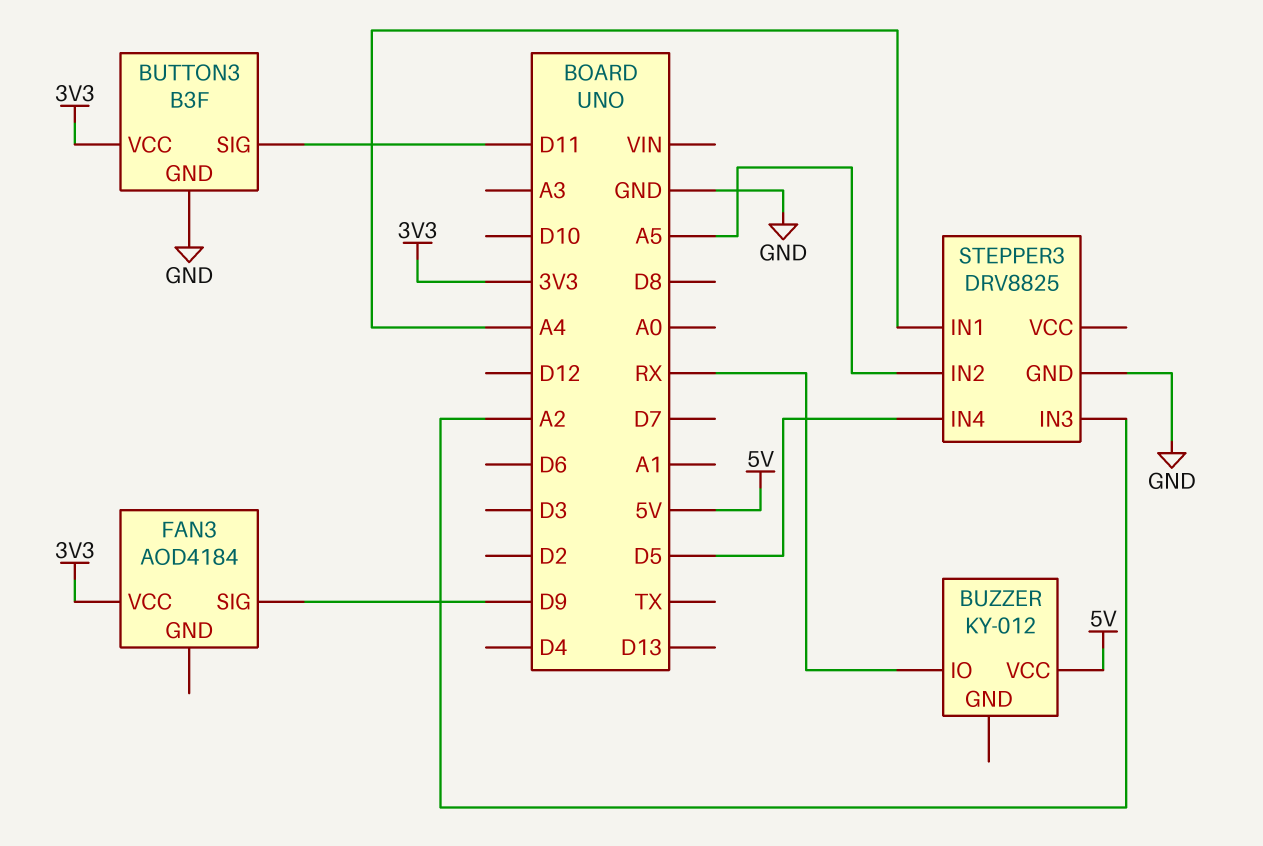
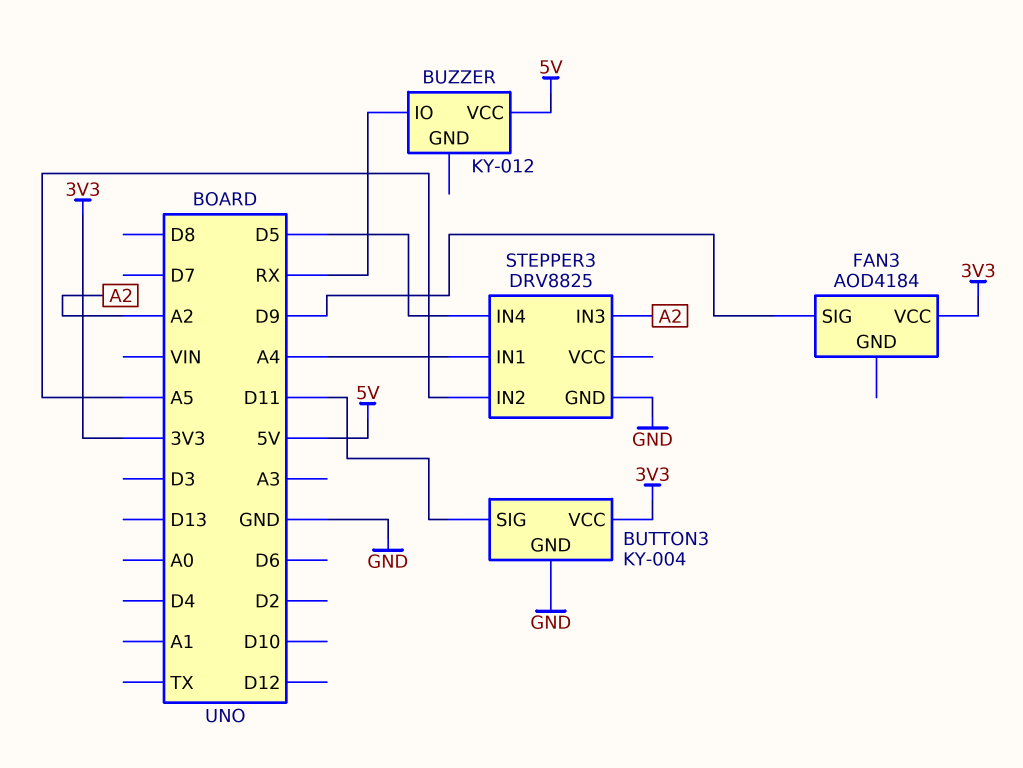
BUTTON3: B3F -> KY-004

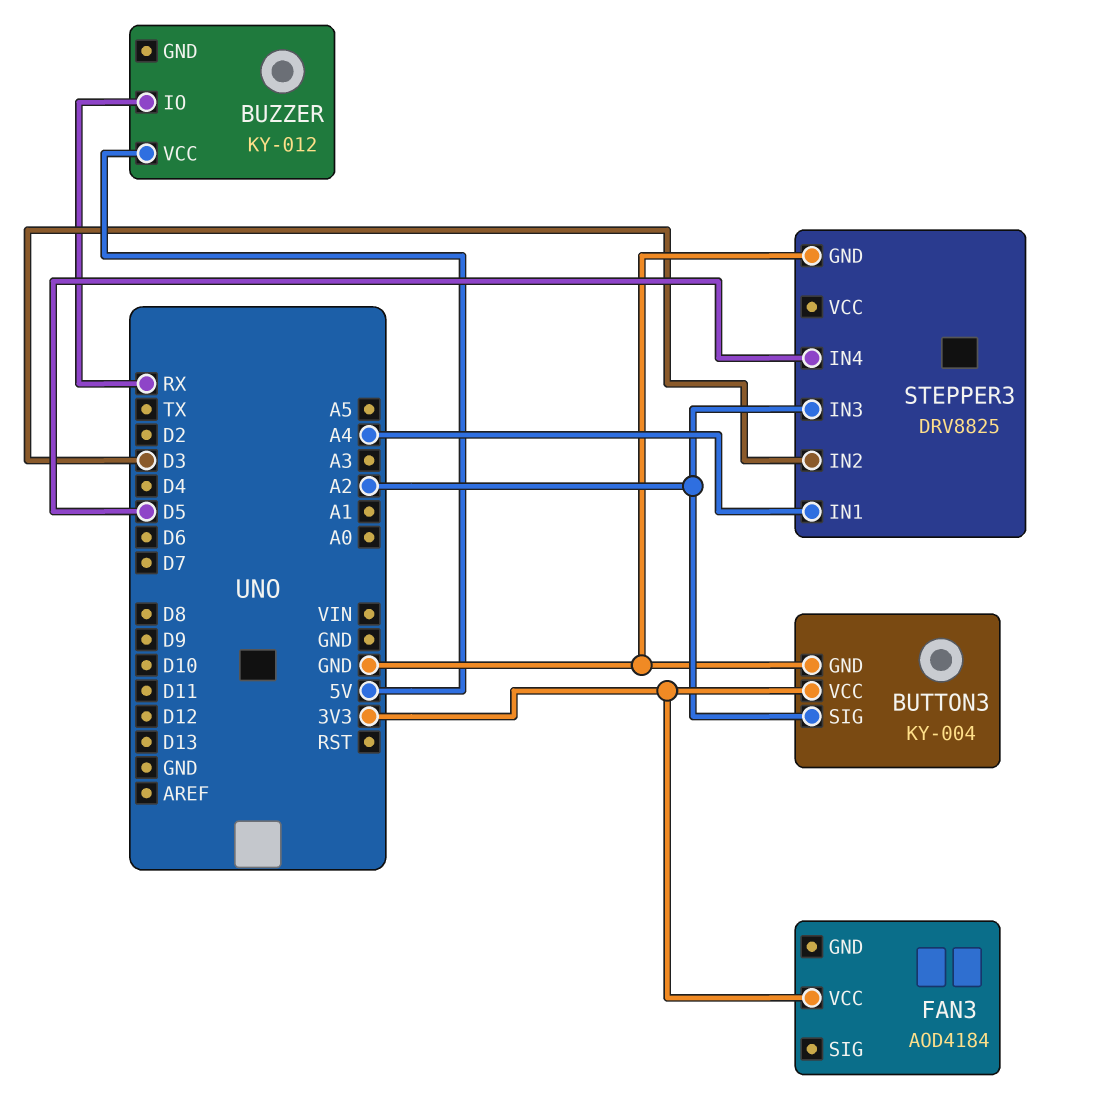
BUTTON3 pin SIG: D11 -> A2
FAN3 pin SIG: D9 -> none
STEPPER3 pin IN2: A5 -> D3

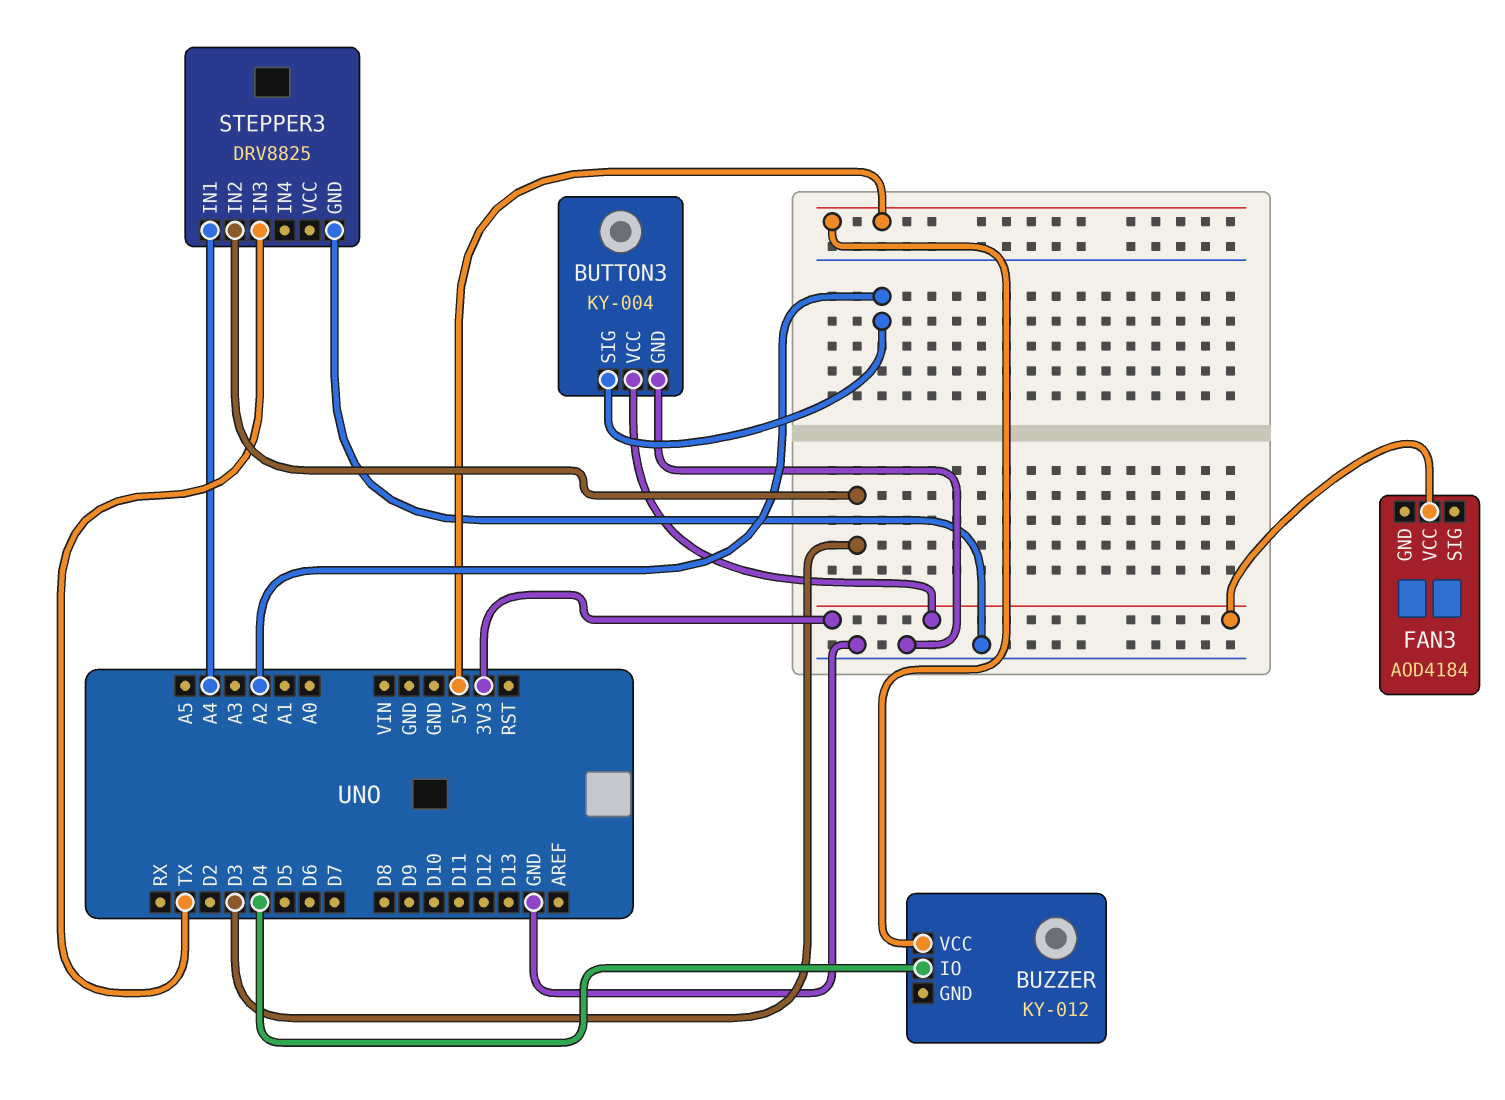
BUZZER pin IO: RX -> D4
STEPPER3 pin IN3: A2 -> TX
STEPPER3 pin IN4: D5 -> none

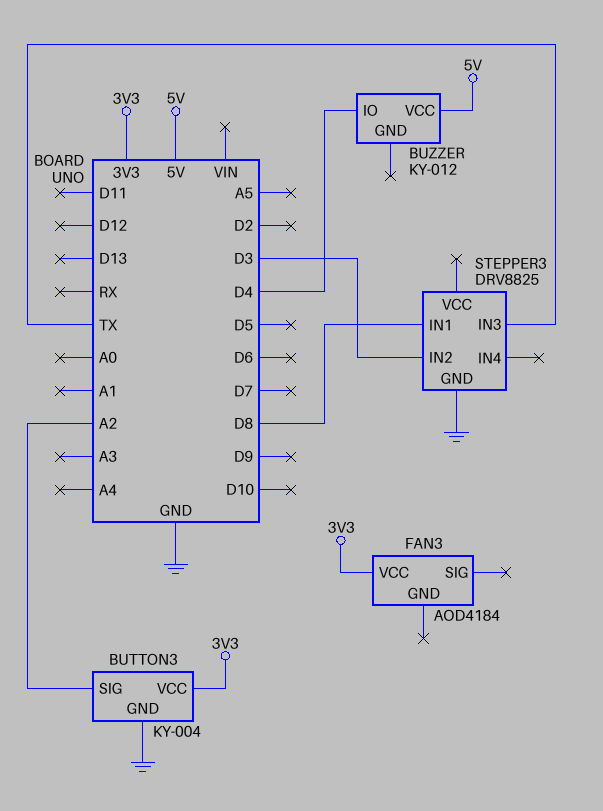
STEPPER3 pin IN1: A4 -> D8

